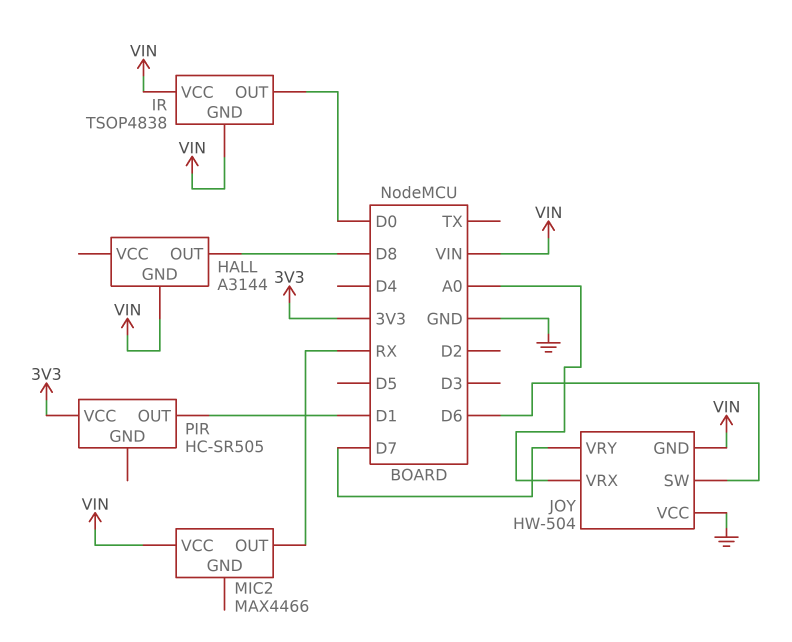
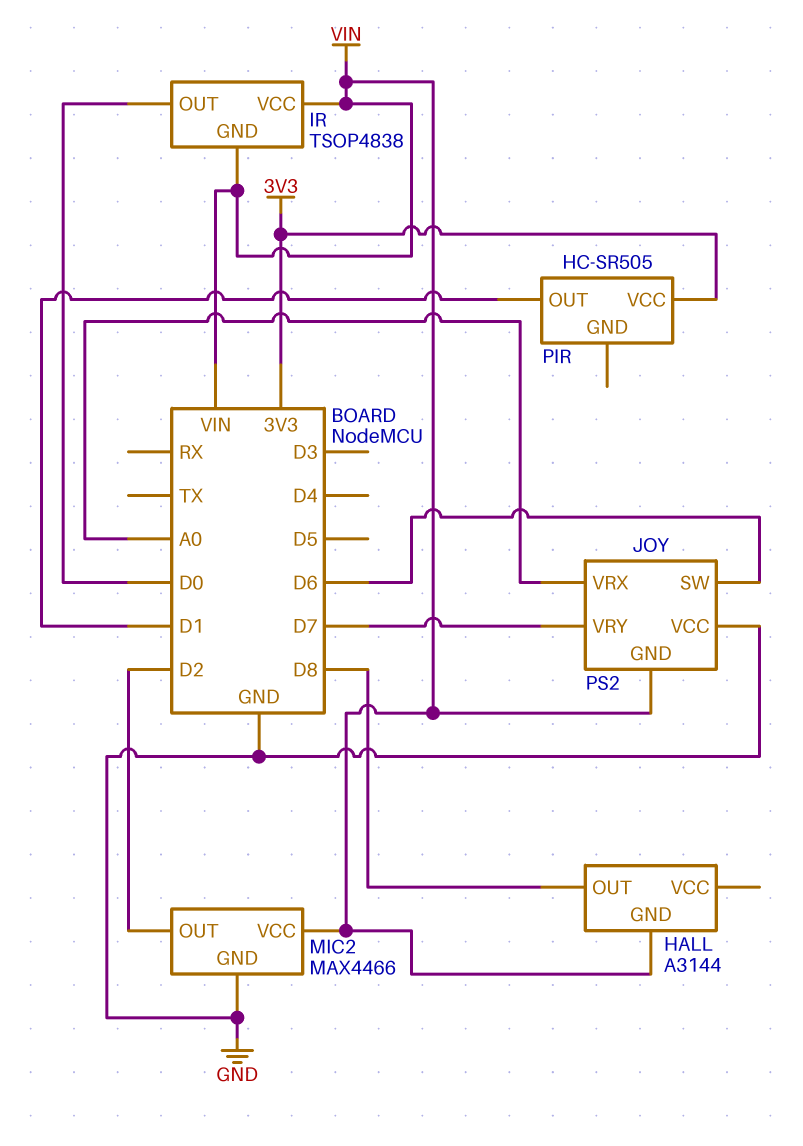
JOY: HW-504 -> PS2
MIC2 pin GND: none -> GND
MIC2 pin OUT: RX -> D2

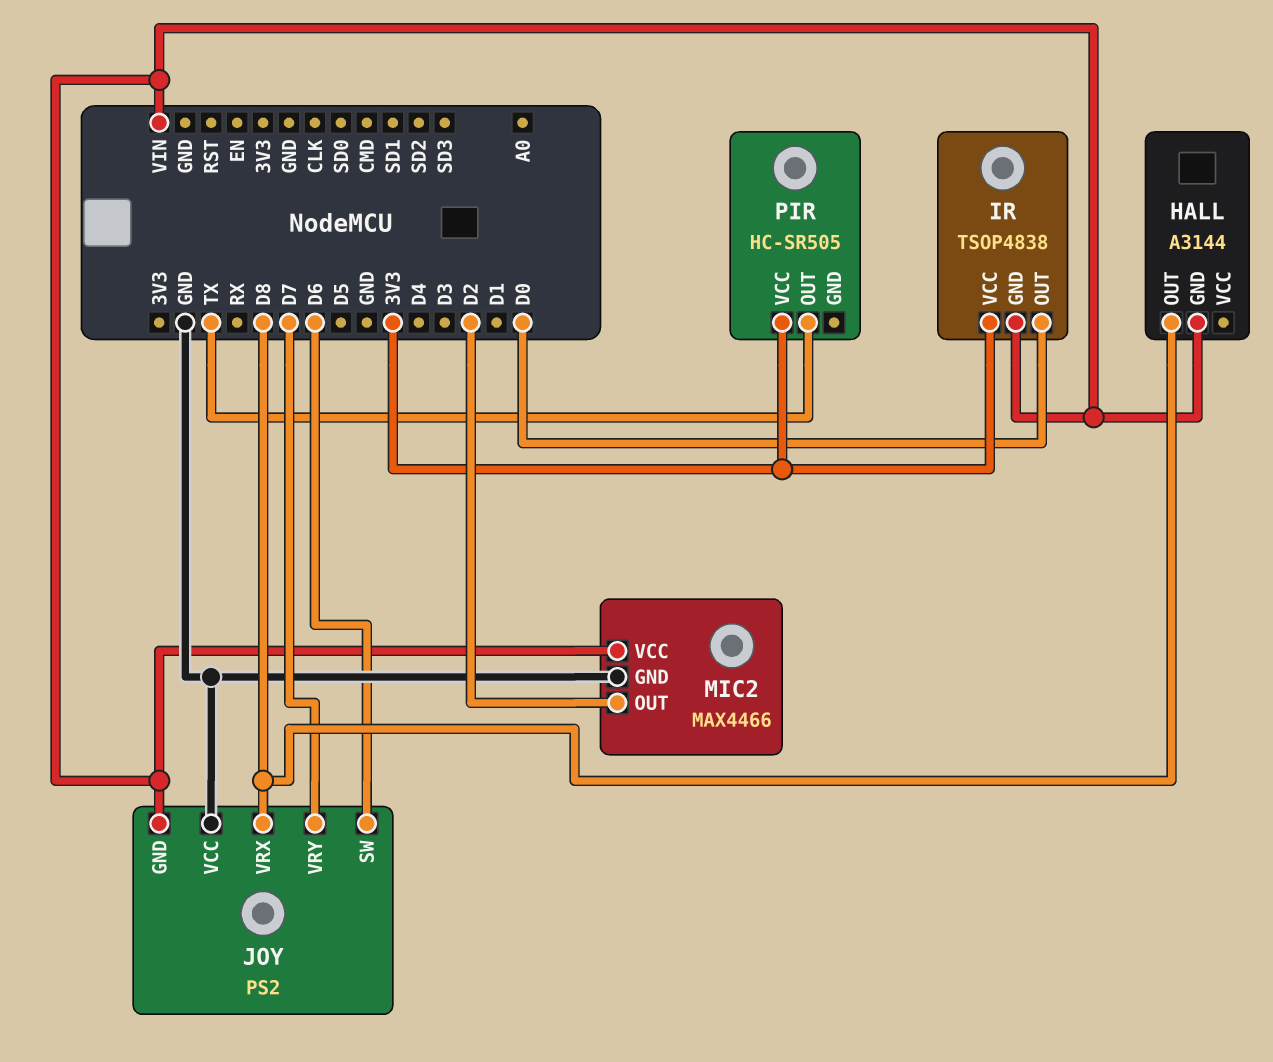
IR pin VCC: VIN -> 3V3
JOY pin VRX: A0 -> D8
PIR pin OUT: D1 -> TX

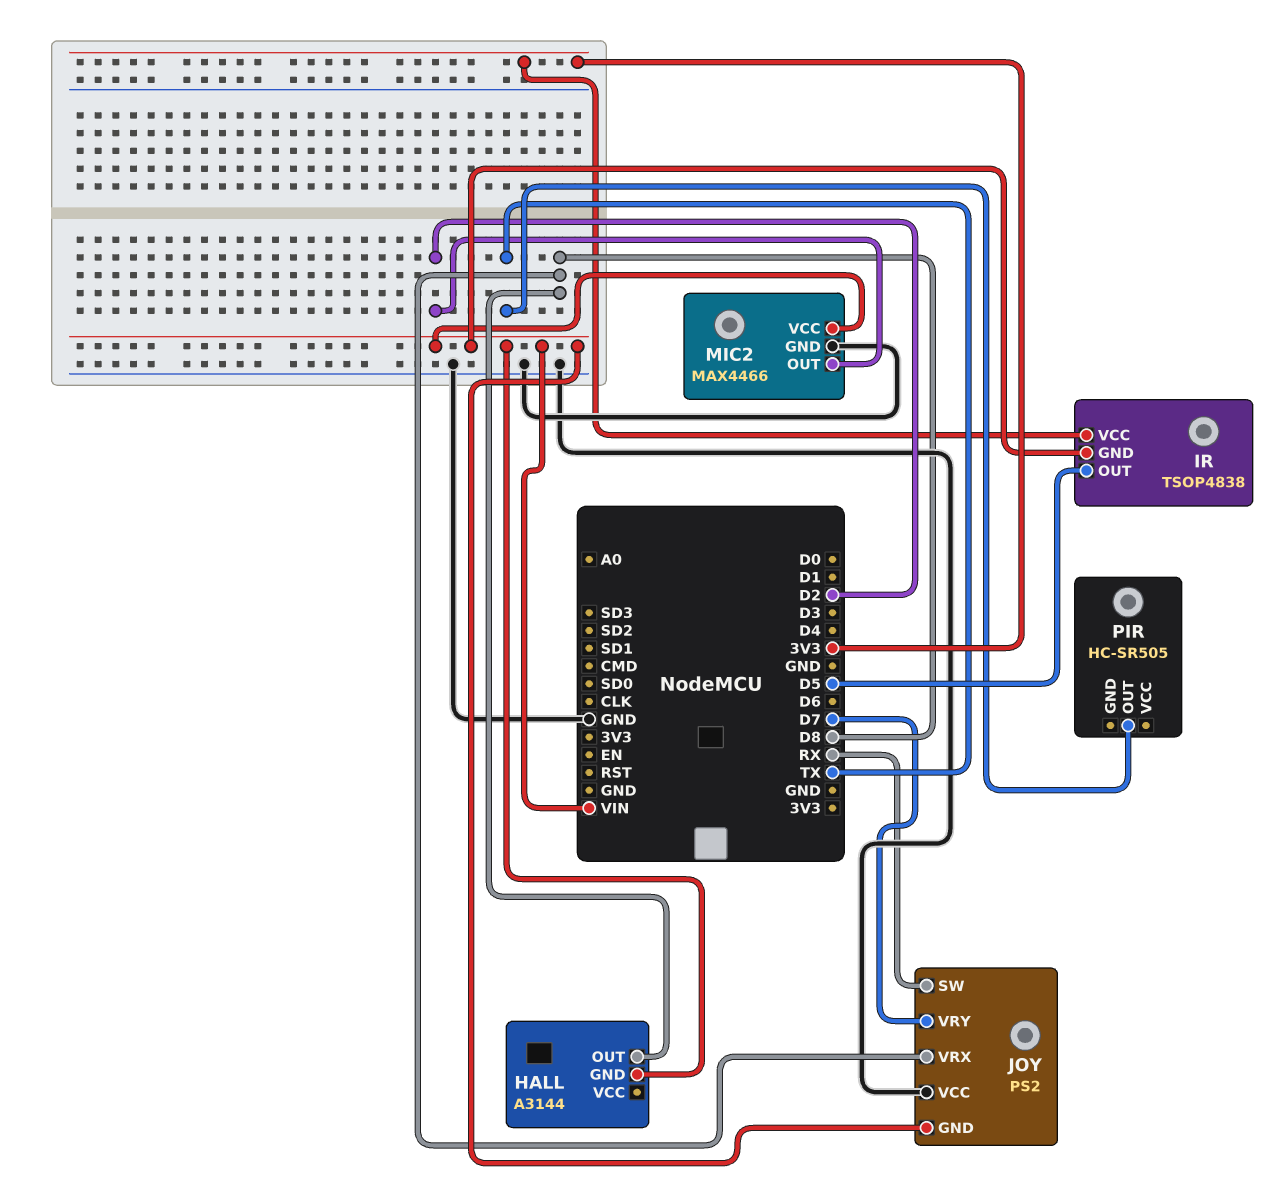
IR pin OUT: D0 -> D5
JOY pin SW: D6 -> RX
PIR pin VCC: 3V3 -> none

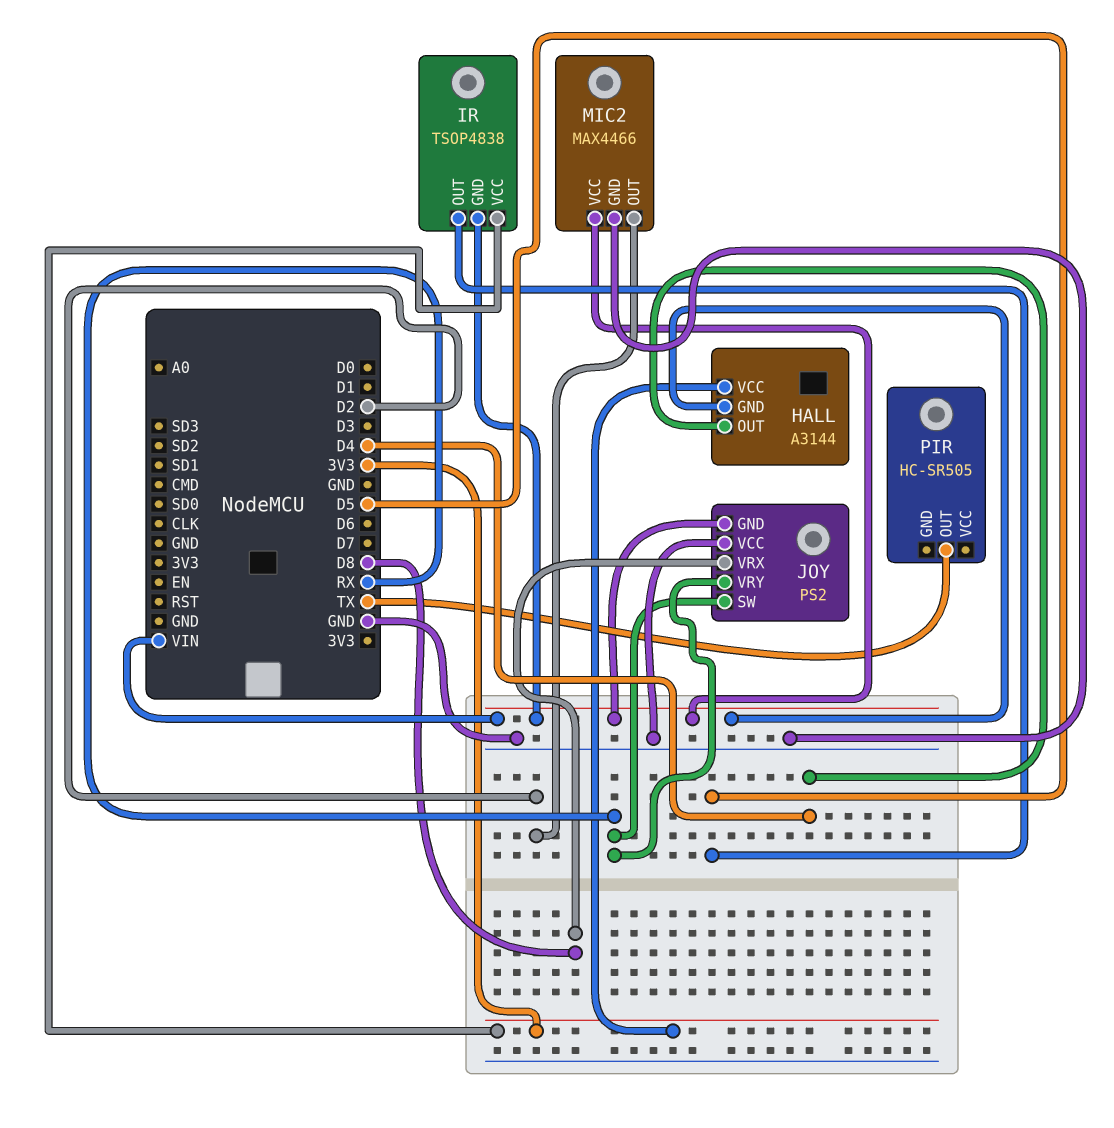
HALL pin OUT: D8 -> D4
HALL pin VCC: none -> 3V3
JOY pin VRY: D7 -> RX

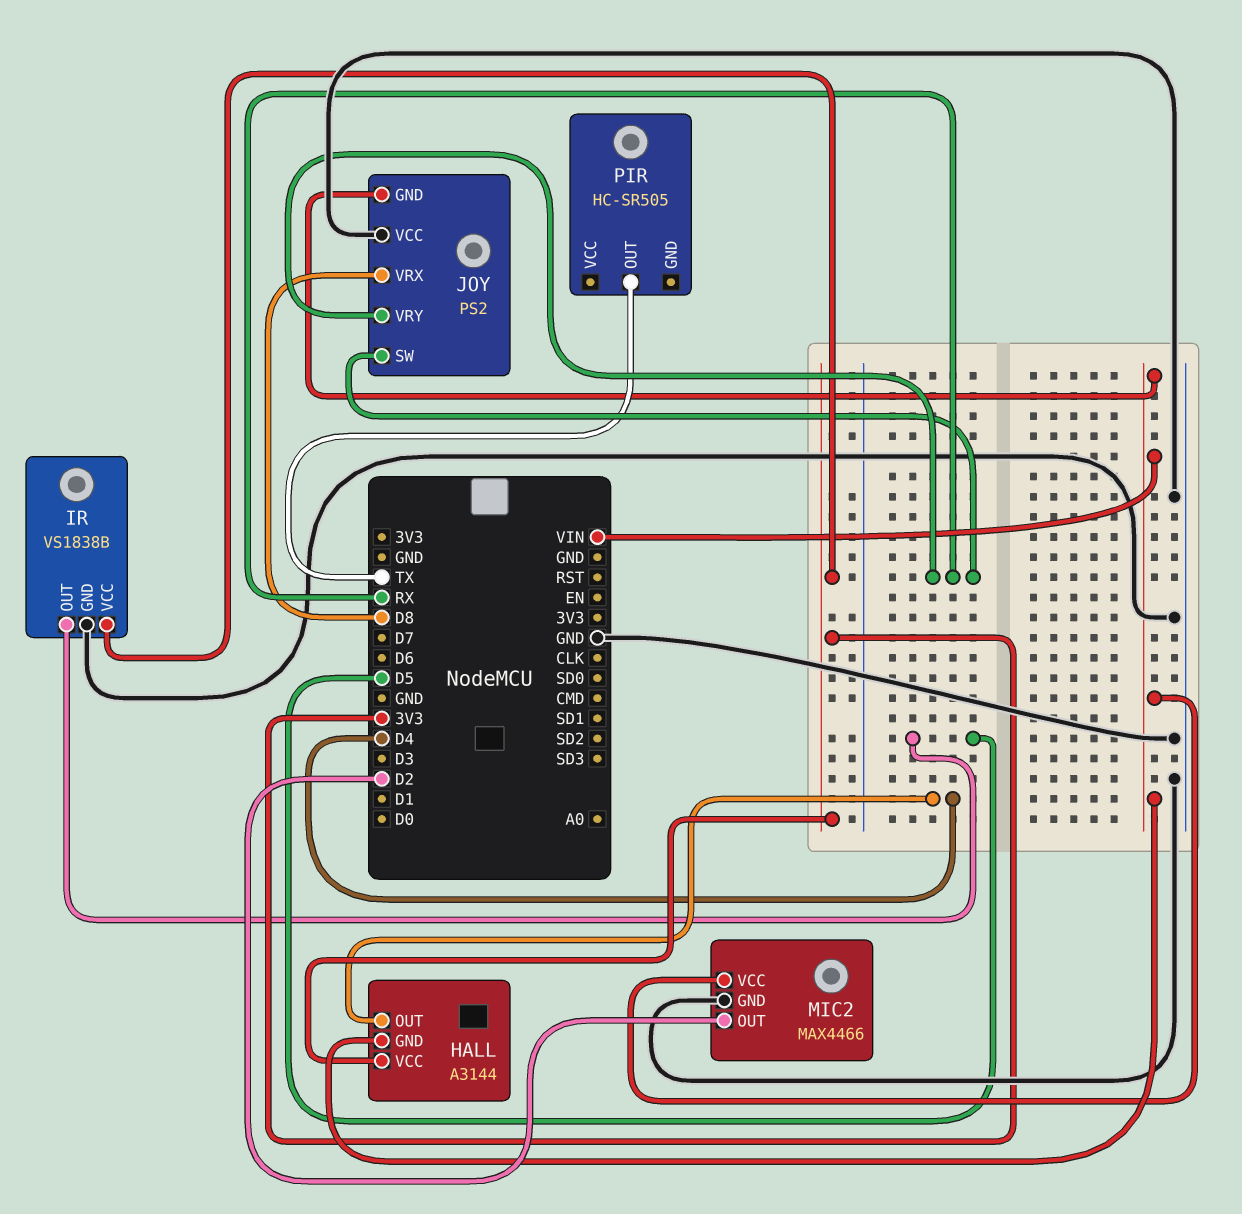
IR: TSOP4838 -> VS1838B
IR pin GND: VIN -> GND

